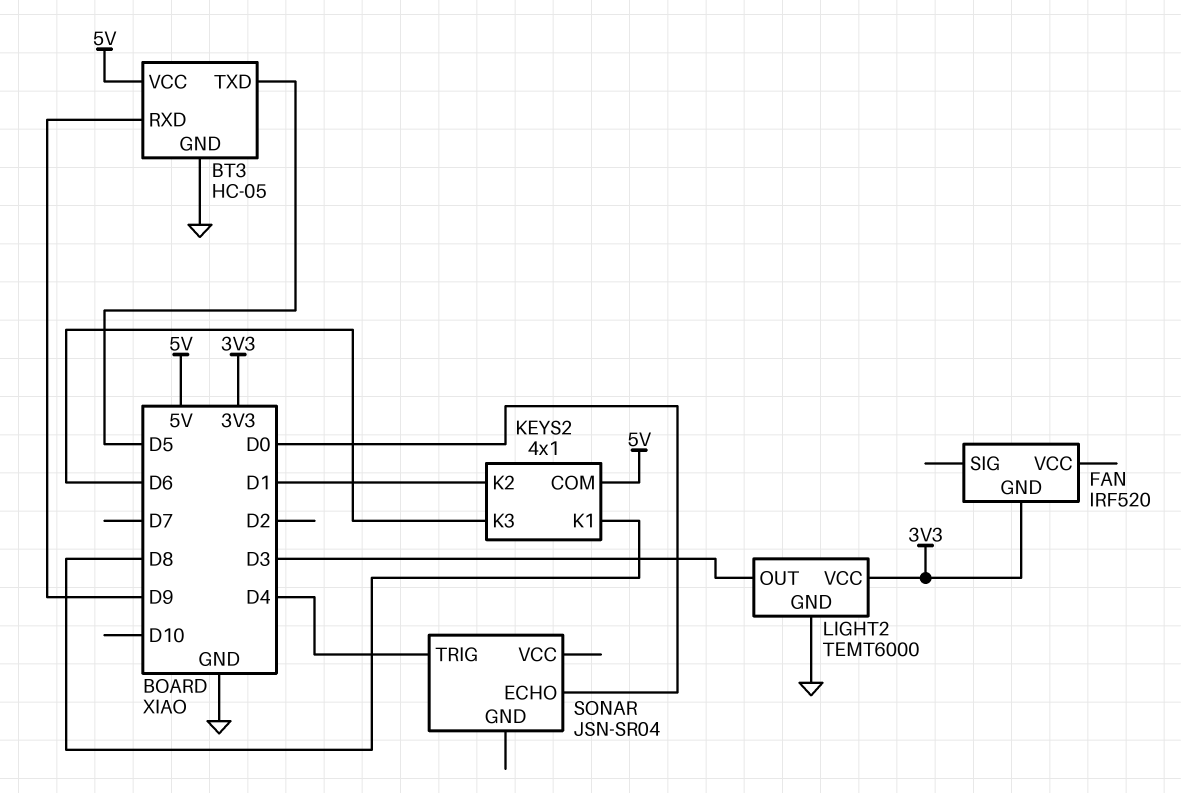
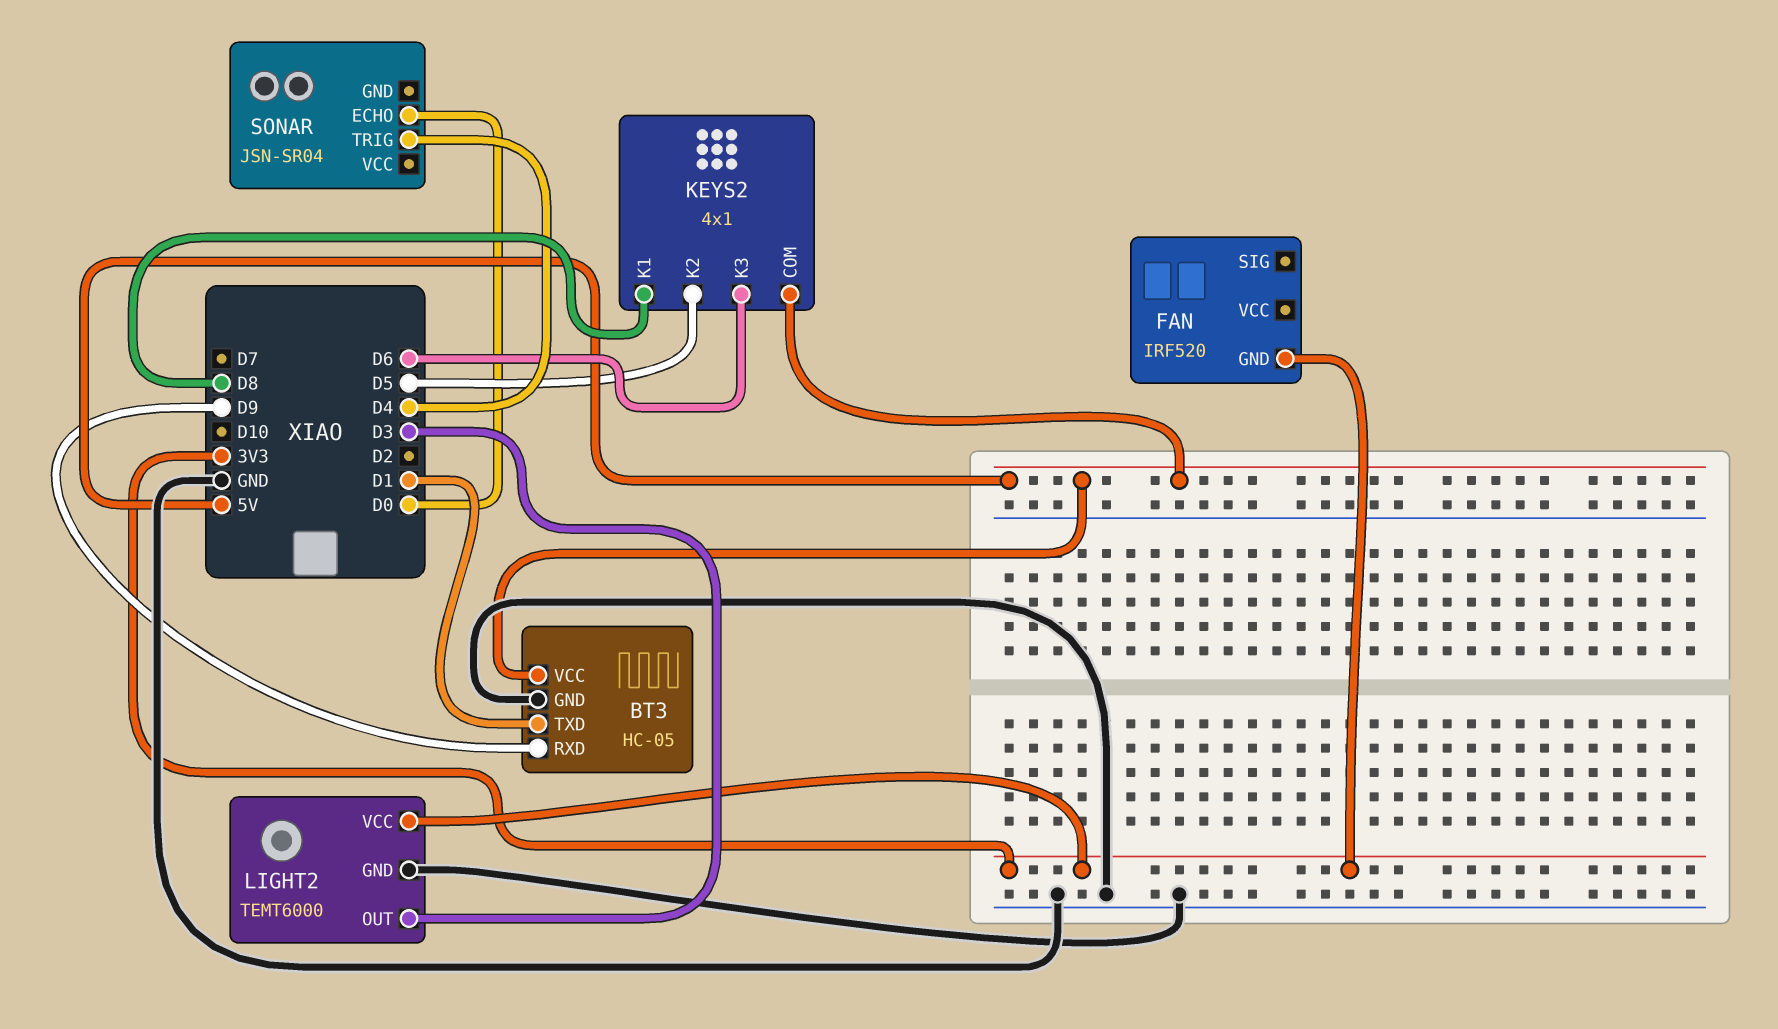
BT3 pin TXD: D5 -> D1
KEYS2 pin K2: D1 -> D5

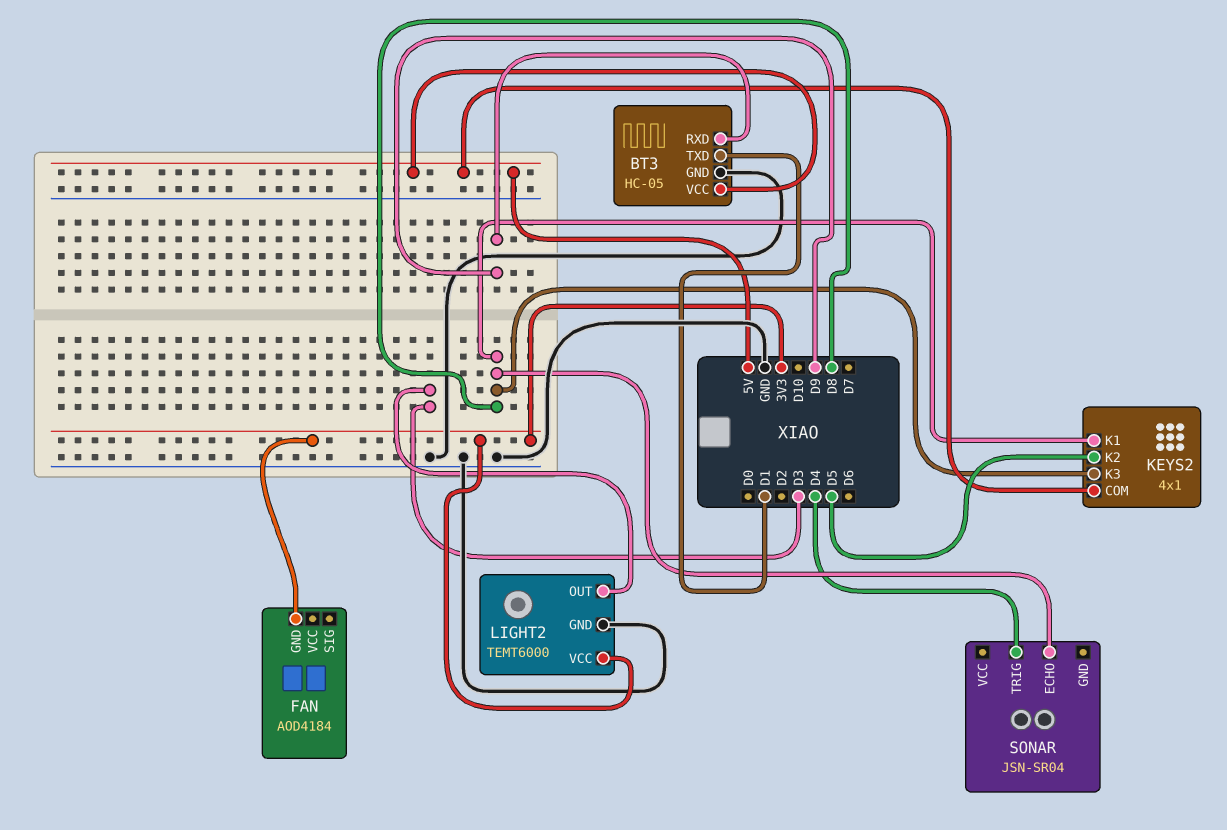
FAN: IRF520 -> AOD4184
KEYS2 pin K3: D6 -> D8
SONAR pin ECHO: D0 -> D8

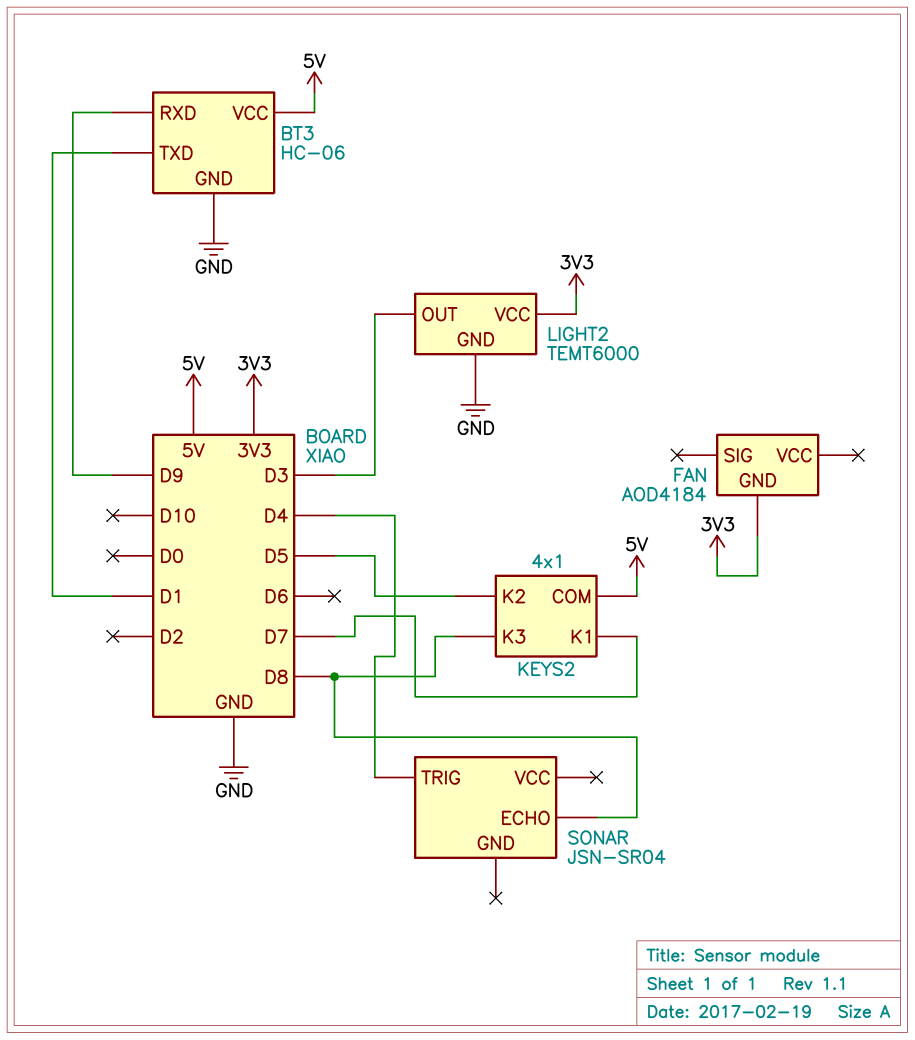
BT3: HC-05 -> HC-06
KEYS2 pin K1: D8 -> D7

